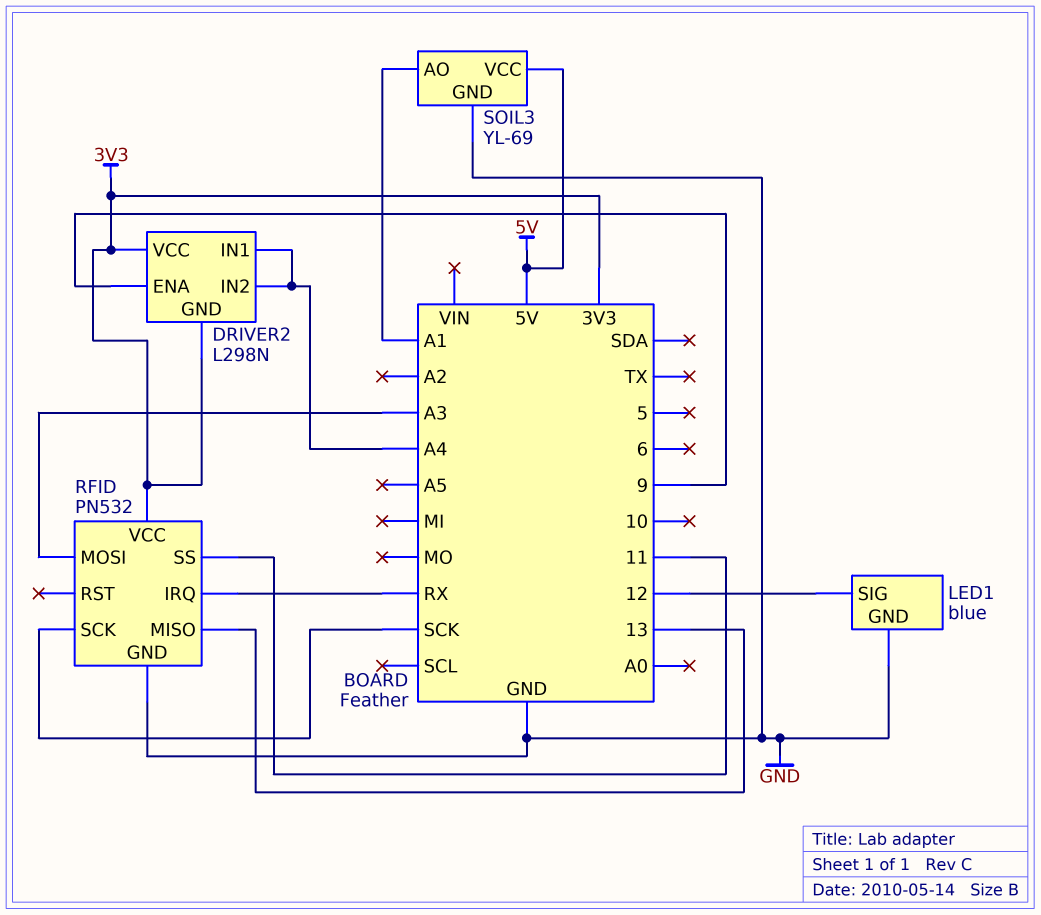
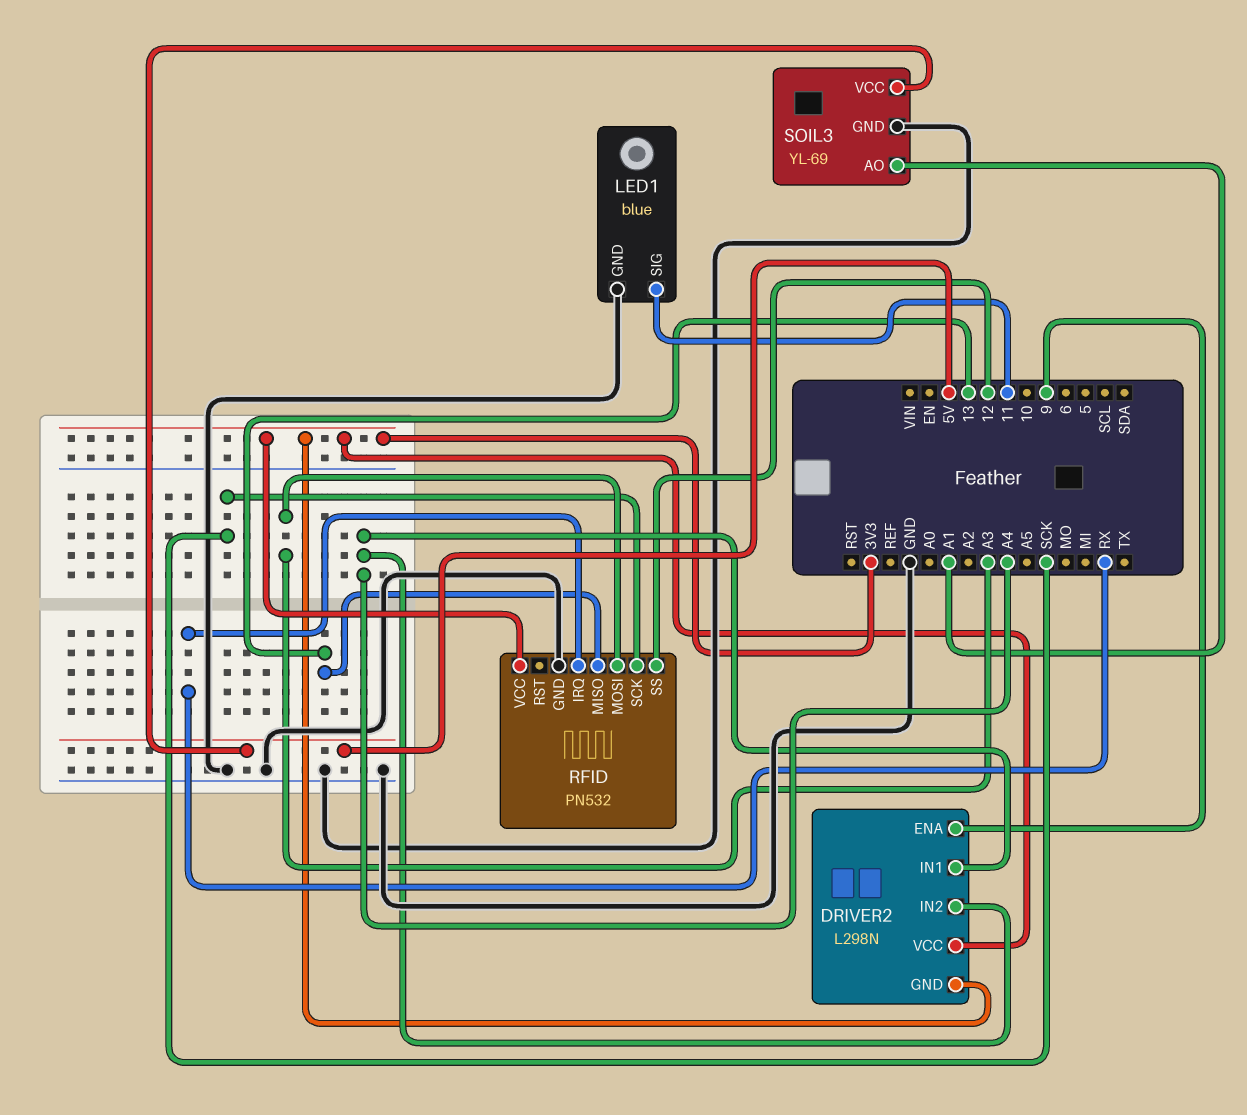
LED1 pin SIG: 12 -> 11
RFID pin SS: 11 -> 12

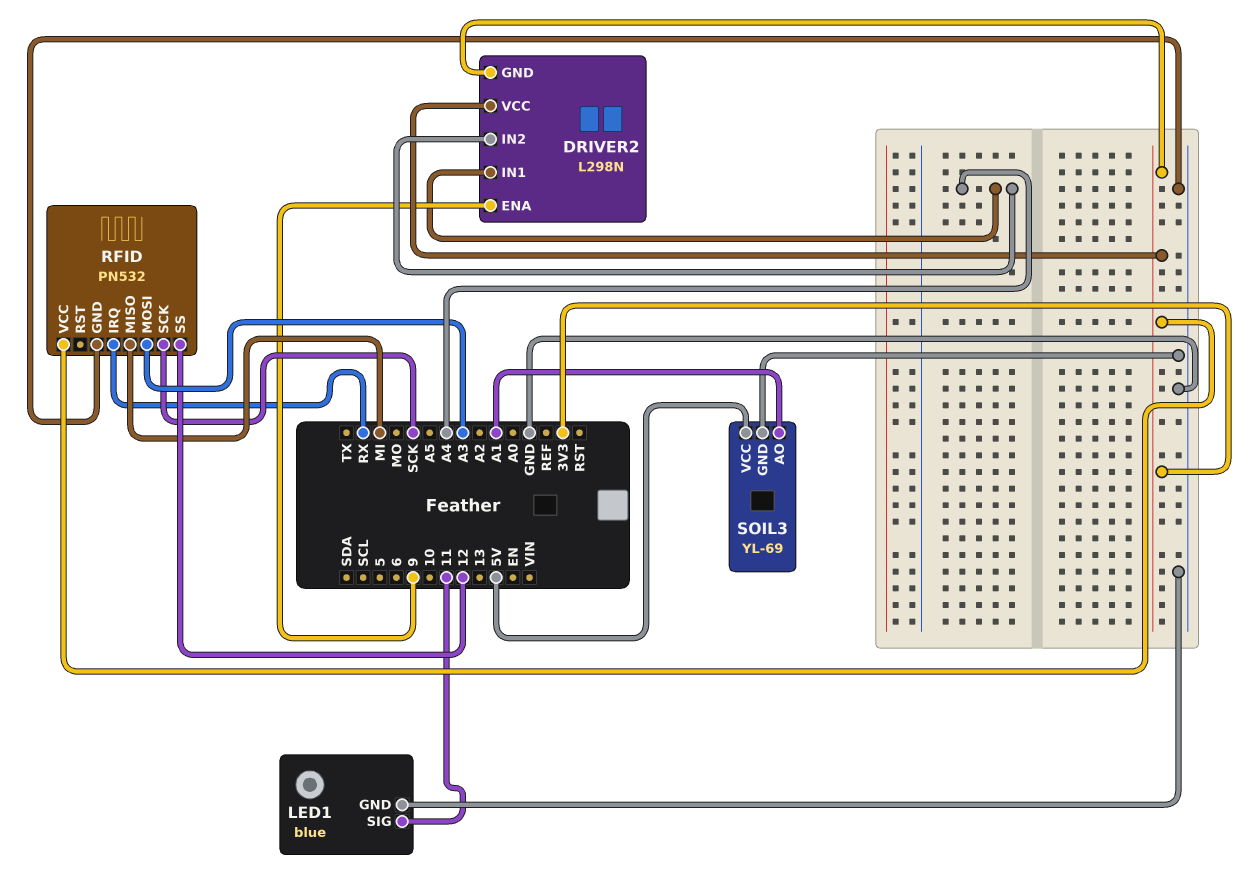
RFID pin MISO: 13 -> MI

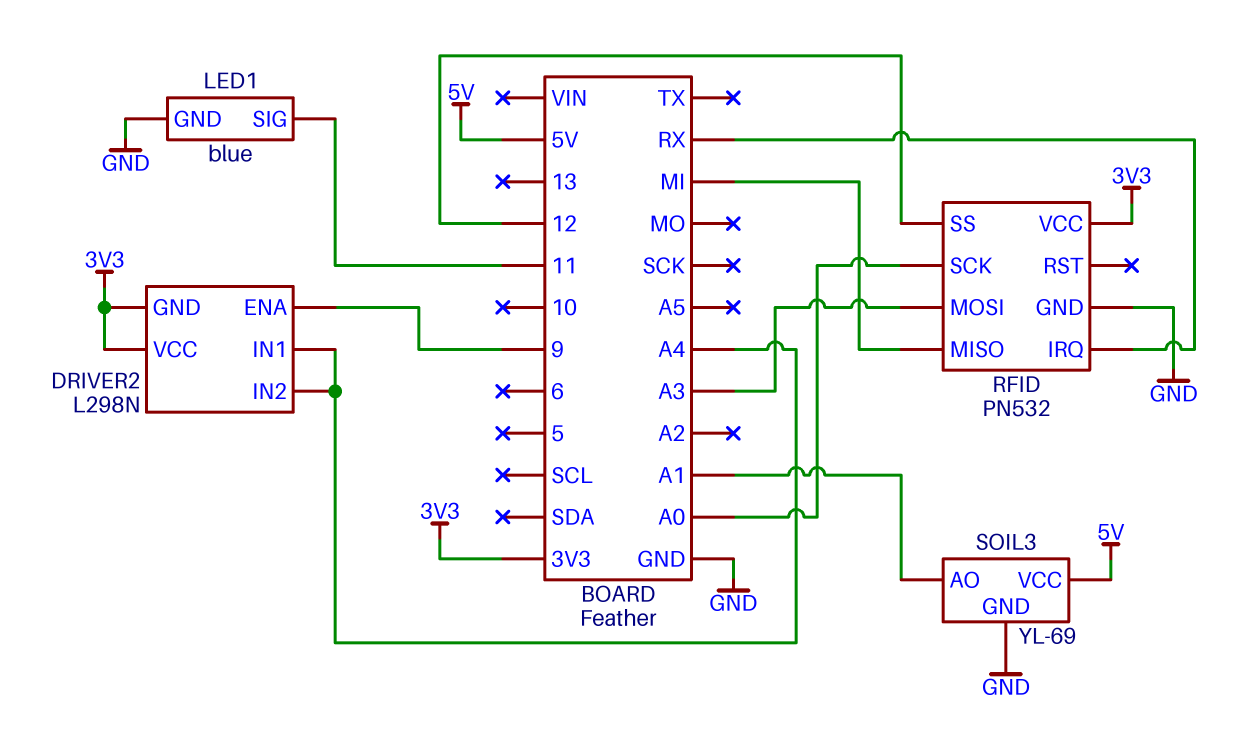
RFID pin SCK: SCK -> A0

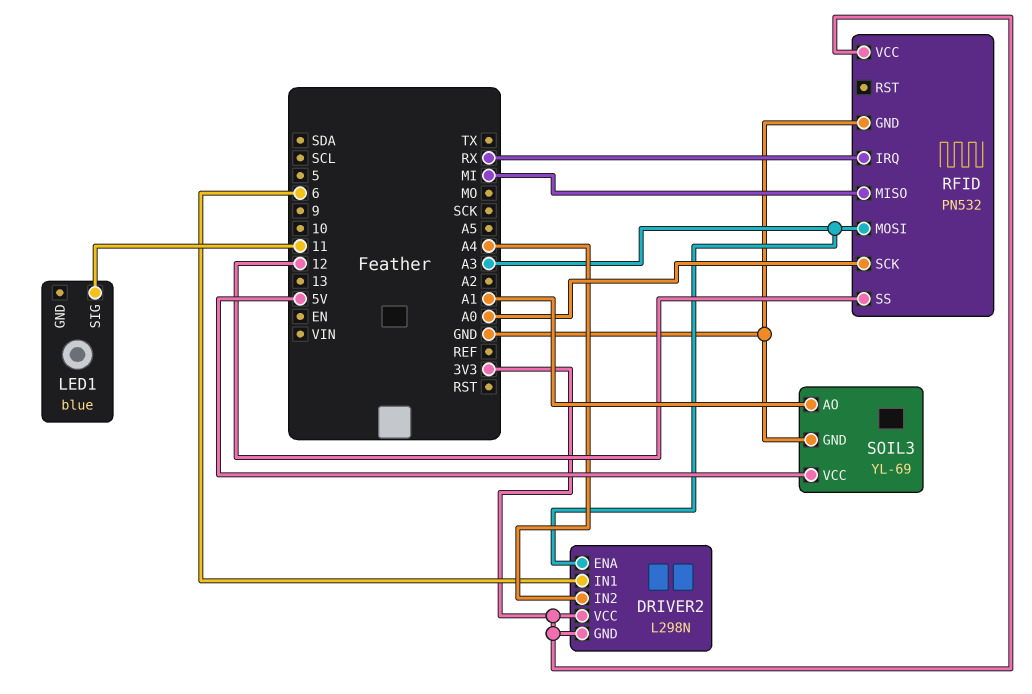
DRIVER2 pin ENA: 9 -> A3
DRIVER2 pin IN1: A4 -> 6
LED1 pin GND: GND -> none

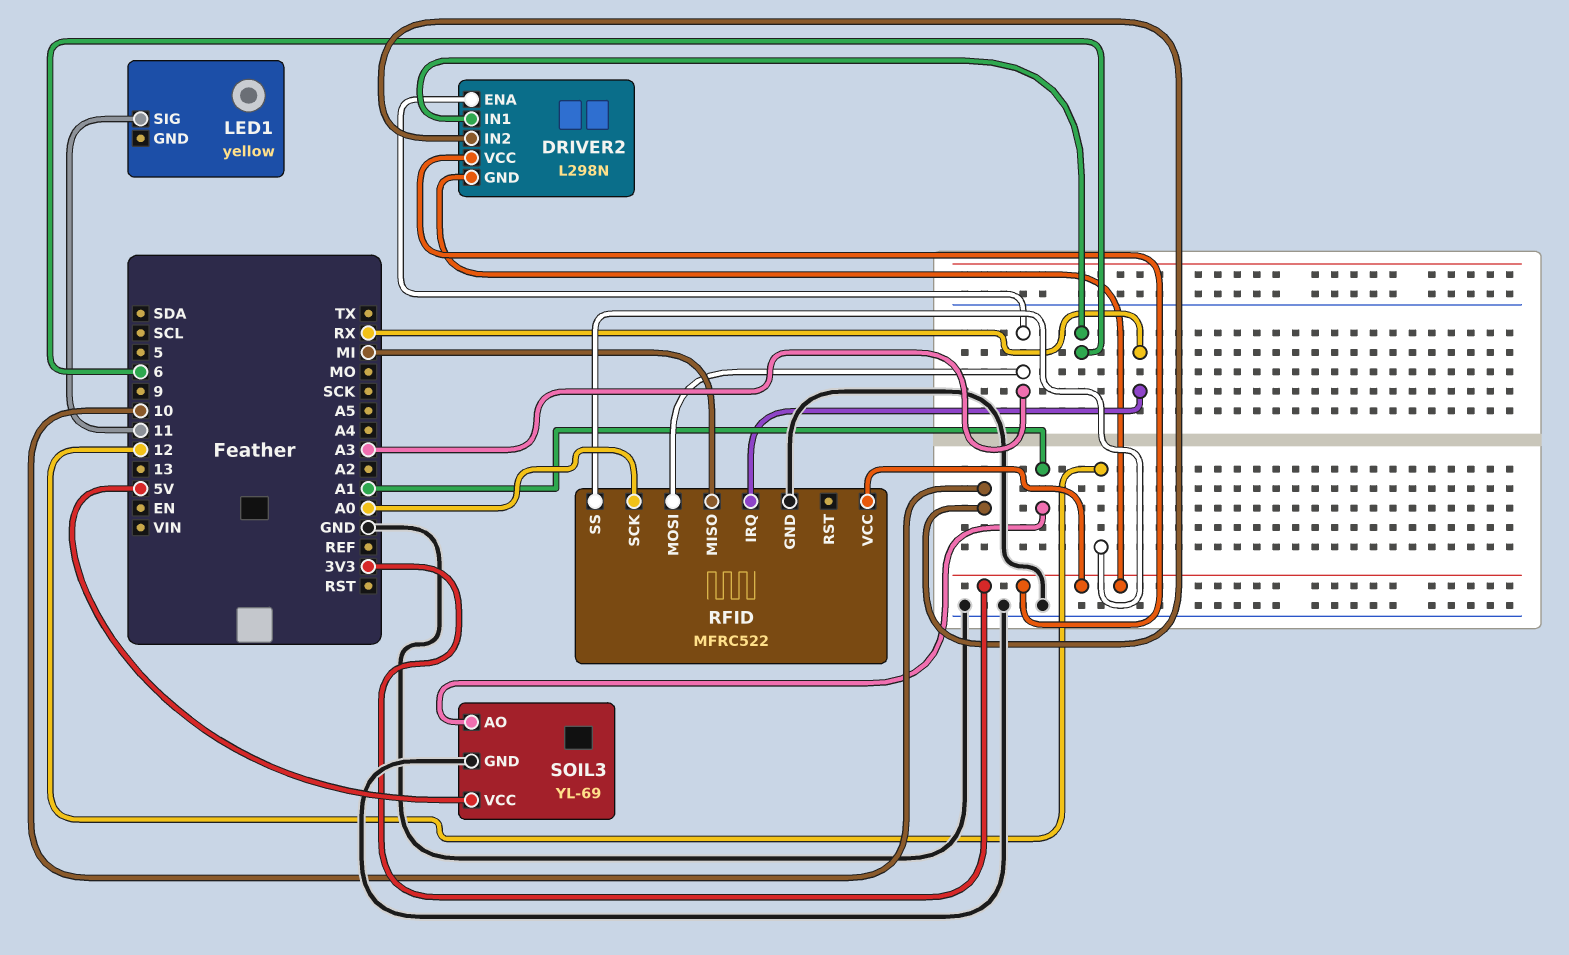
DRIVER2 pin IN2: A4 -> 10
LED1: blue -> yellow
RFID: PN532 -> MFRC522

